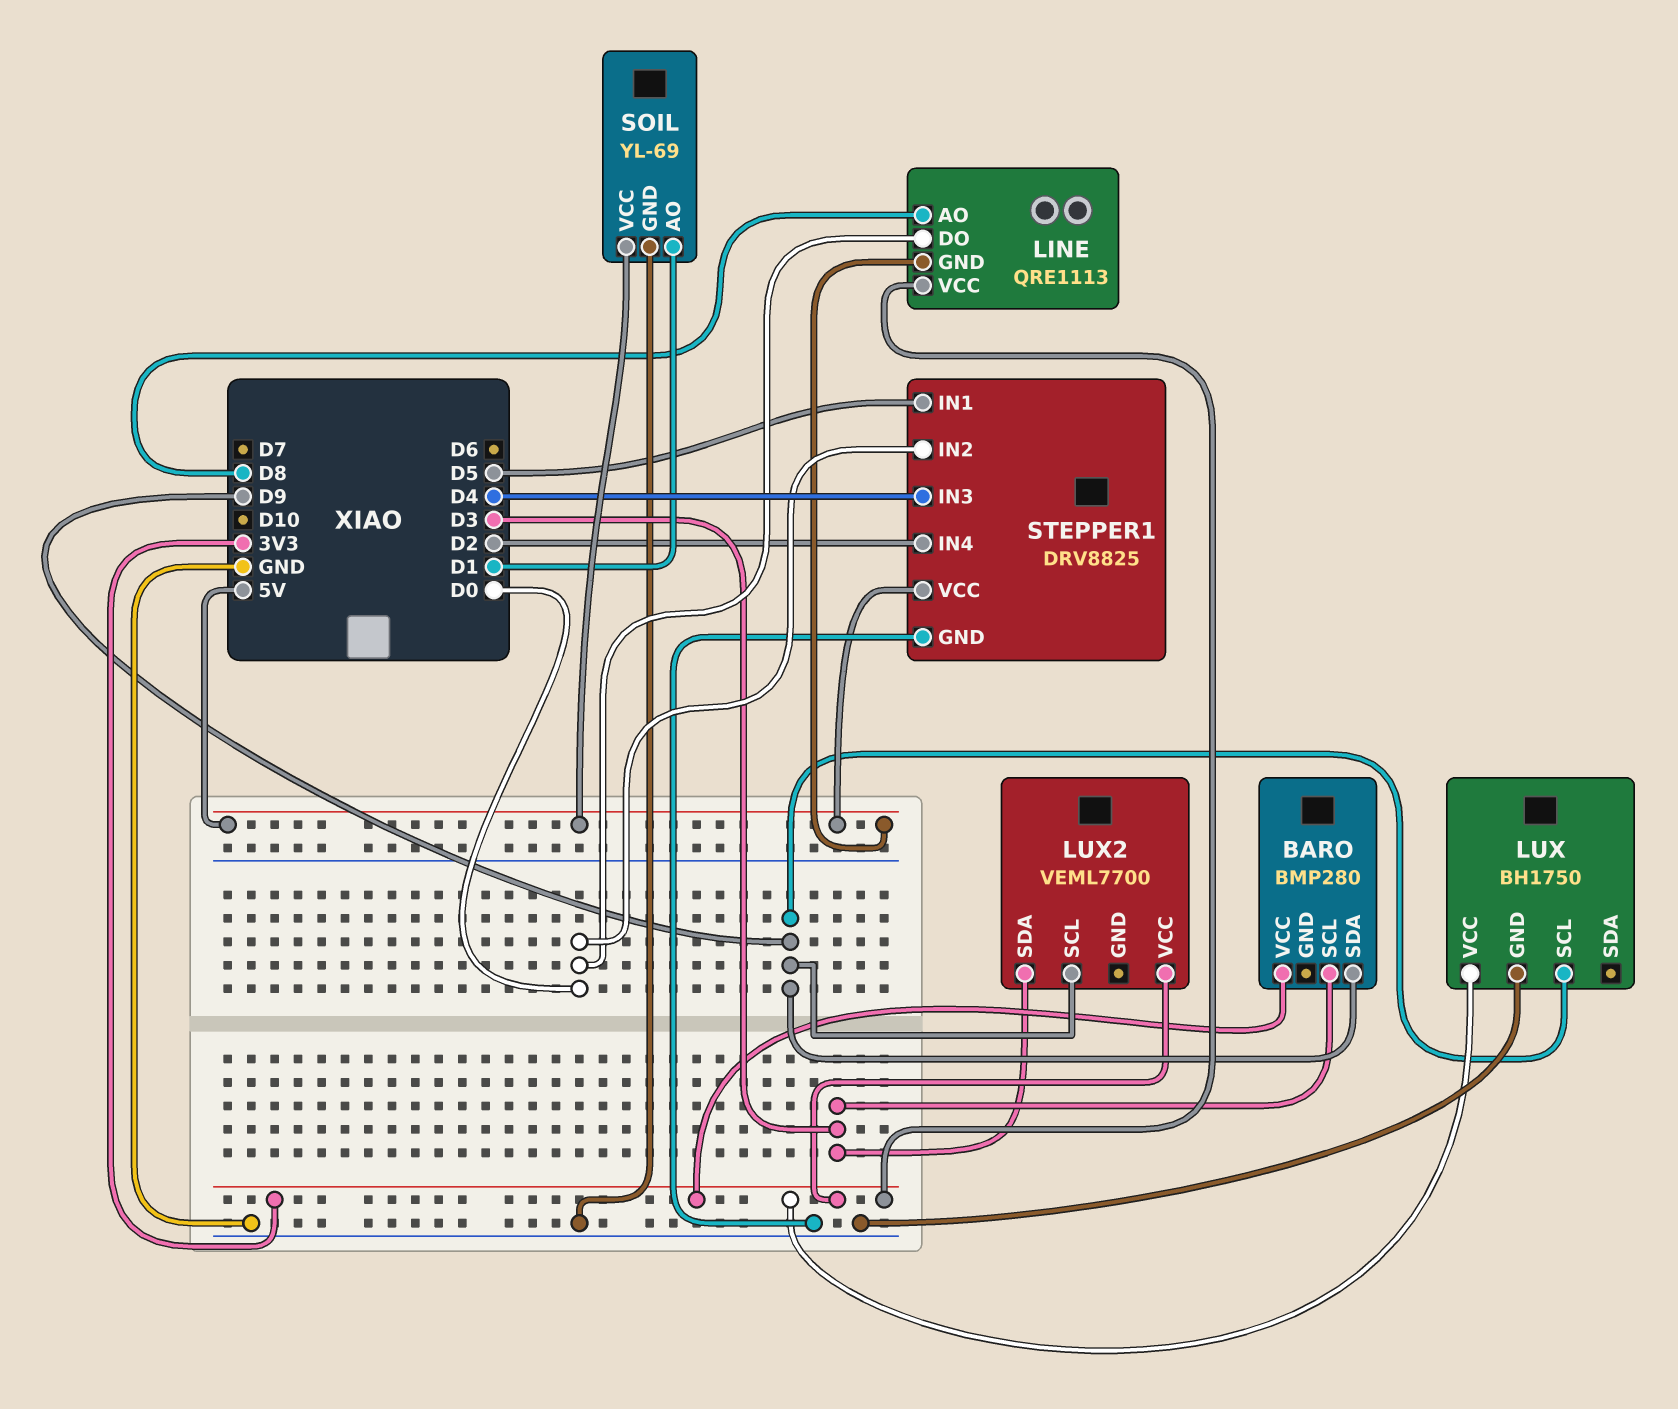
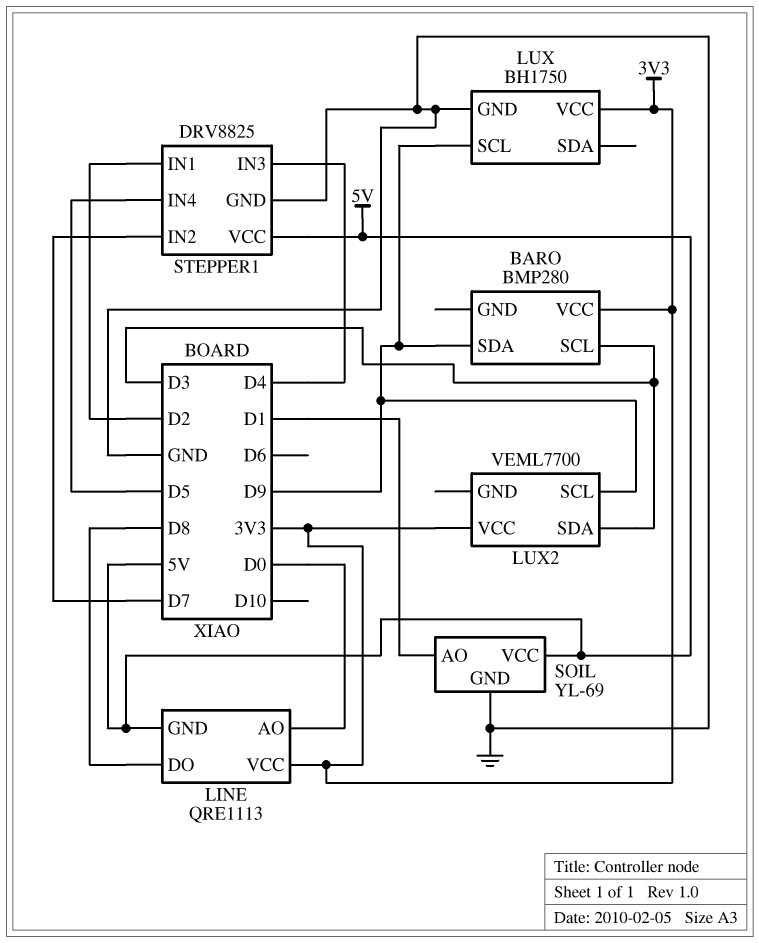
LINE pin AO: D8 -> D0
LINE pin DO: D0 -> D8
STEPPER1 pin IN1: D5 -> D2
STEPPER1 pin IN2: D0 -> D7
STEPPER1 pin IN4: D2 -> D5

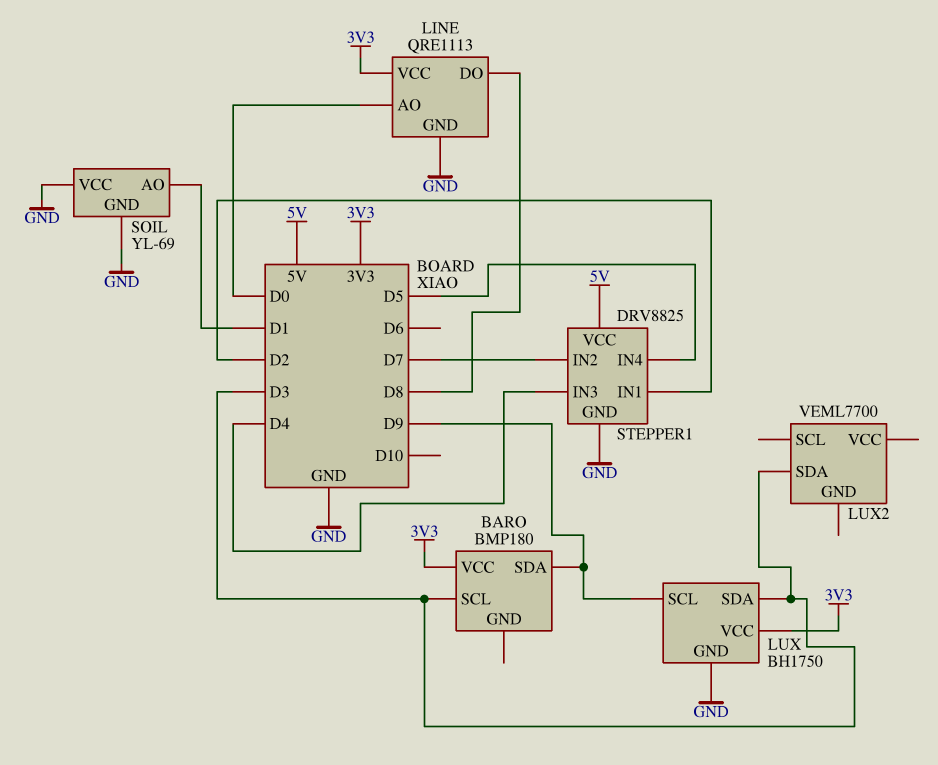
BARO: BMP280 -> BMP180
LINE pin GND: 5V -> GND
LUX pin SDA: none -> D3
LUX2 pin SCL: D9 -> none
LUX2 pin VCC: 3V3 -> none
SOIL pin VCC: 5V -> GND

